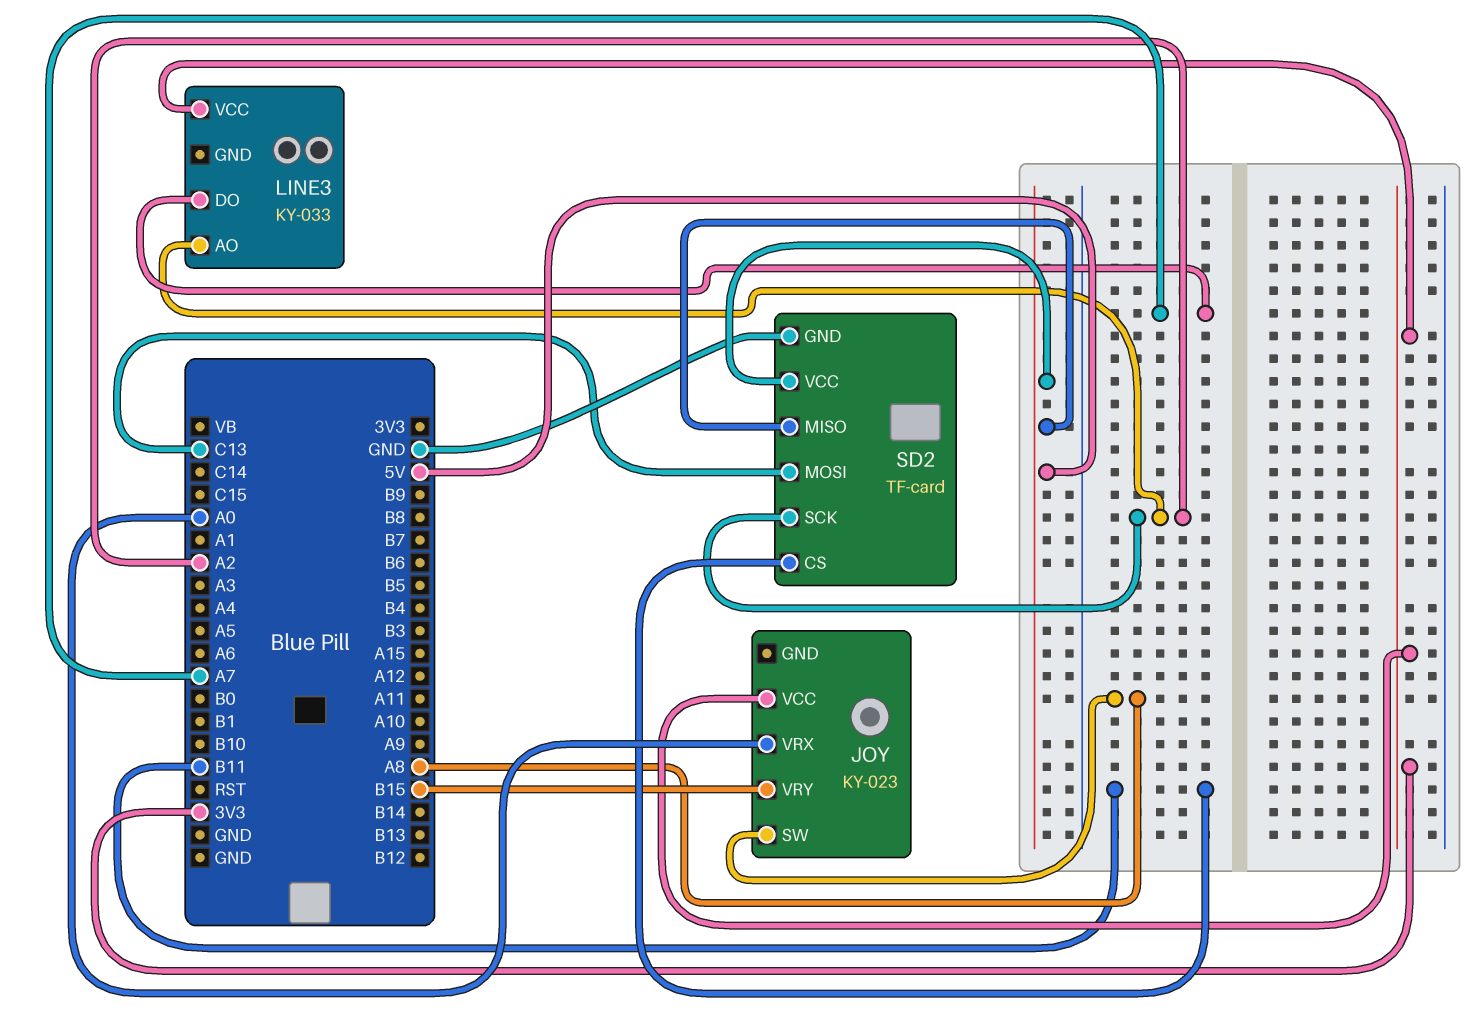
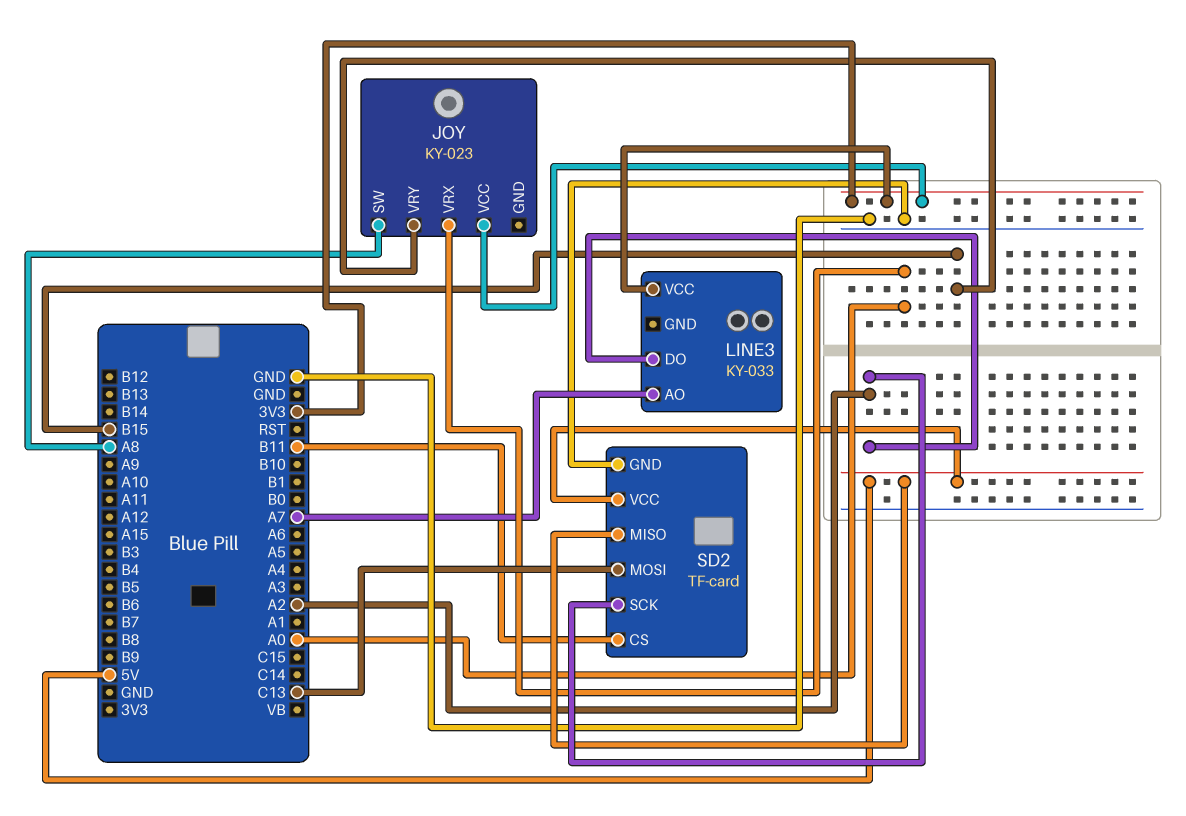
LINE3 pin AO: A2 -> A7
LINE3 pin DO: A7 -> A2

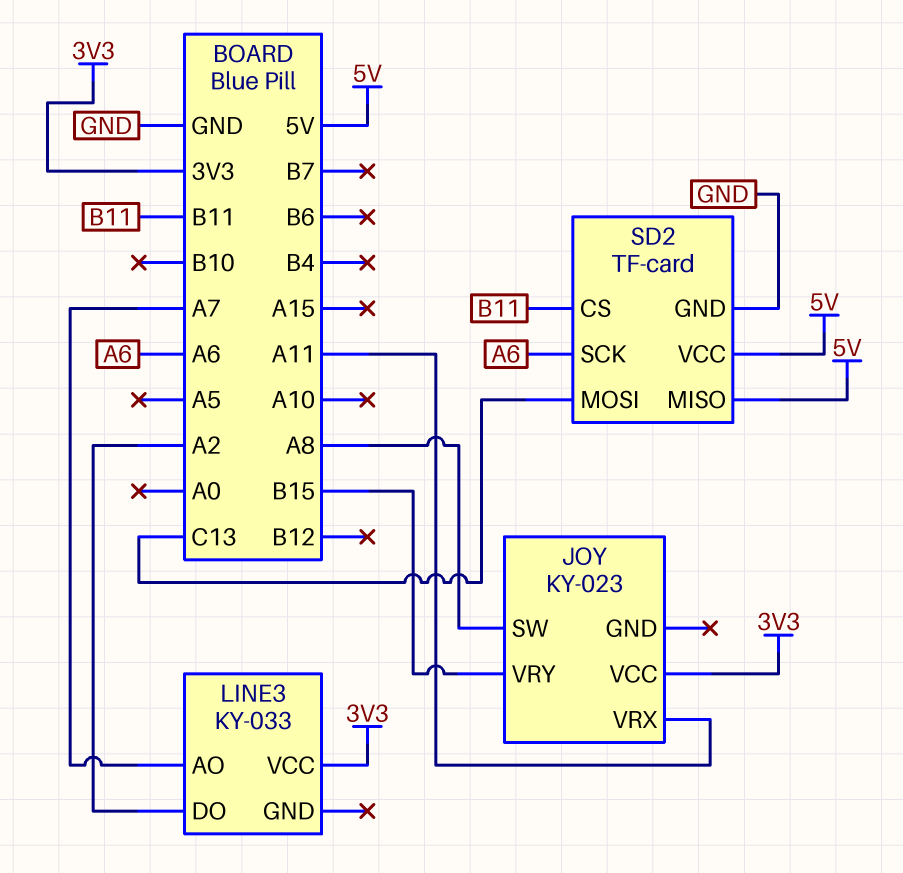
JOY pin VRX: A0 -> A11
SD2 pin SCK: A2 -> A6

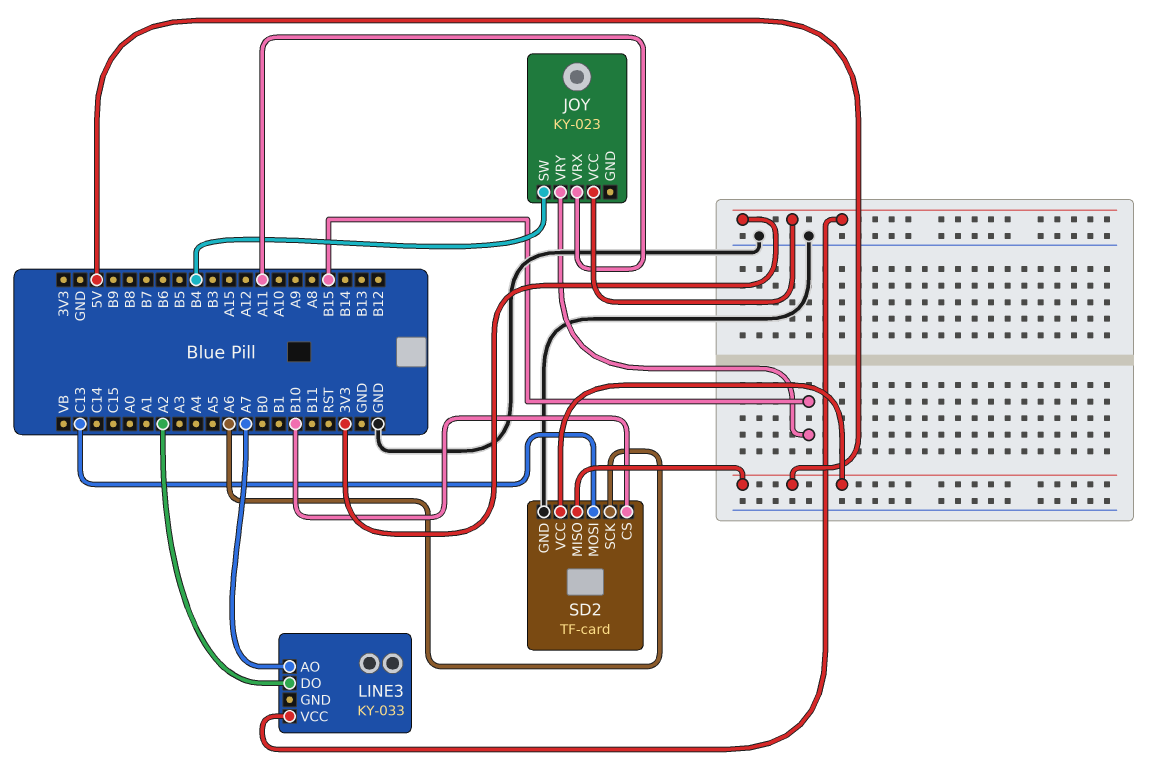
JOY pin SW: A8 -> B4
SD2 pin CS: B11 -> B10

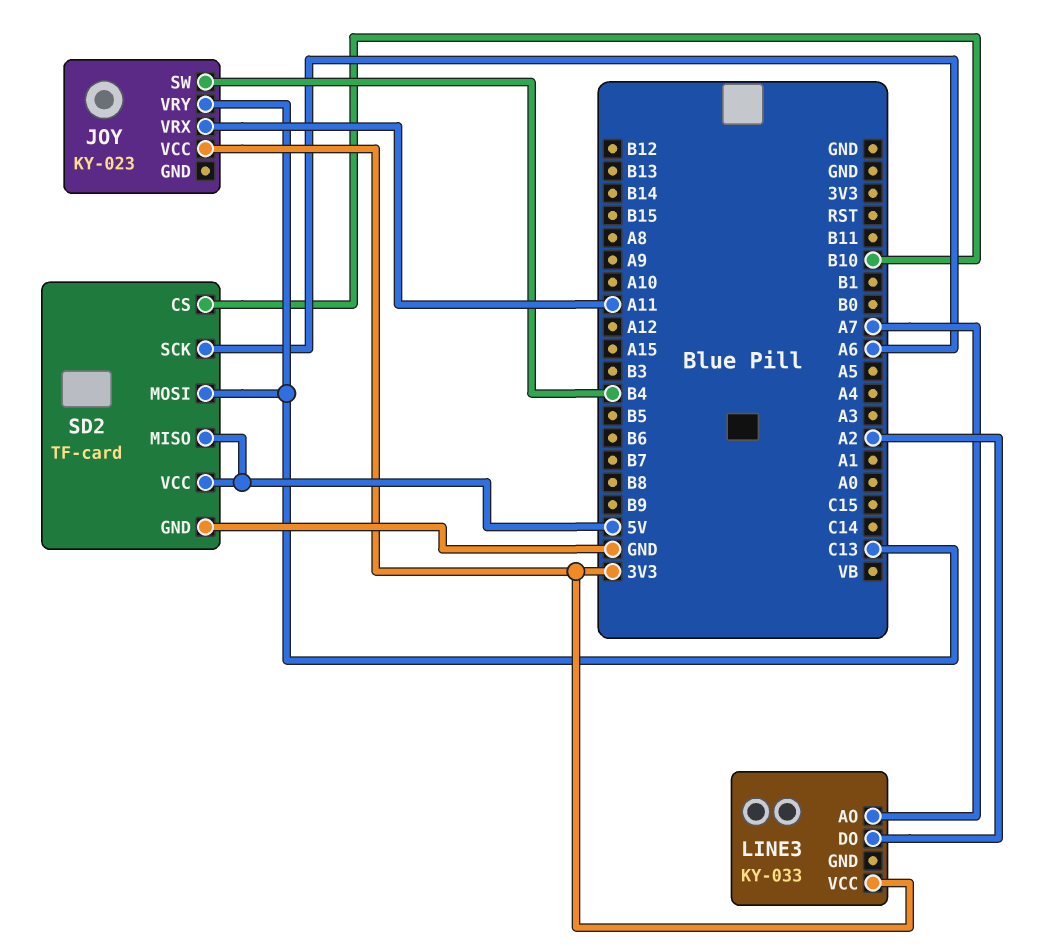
JOY pin VRY: B15 -> C13

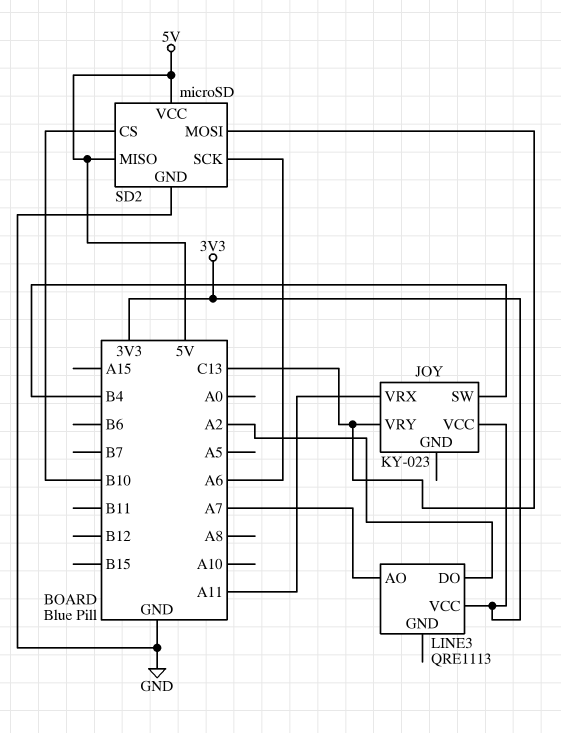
LINE3: KY-033 -> QRE1113
SD2: TF-card -> microSD

